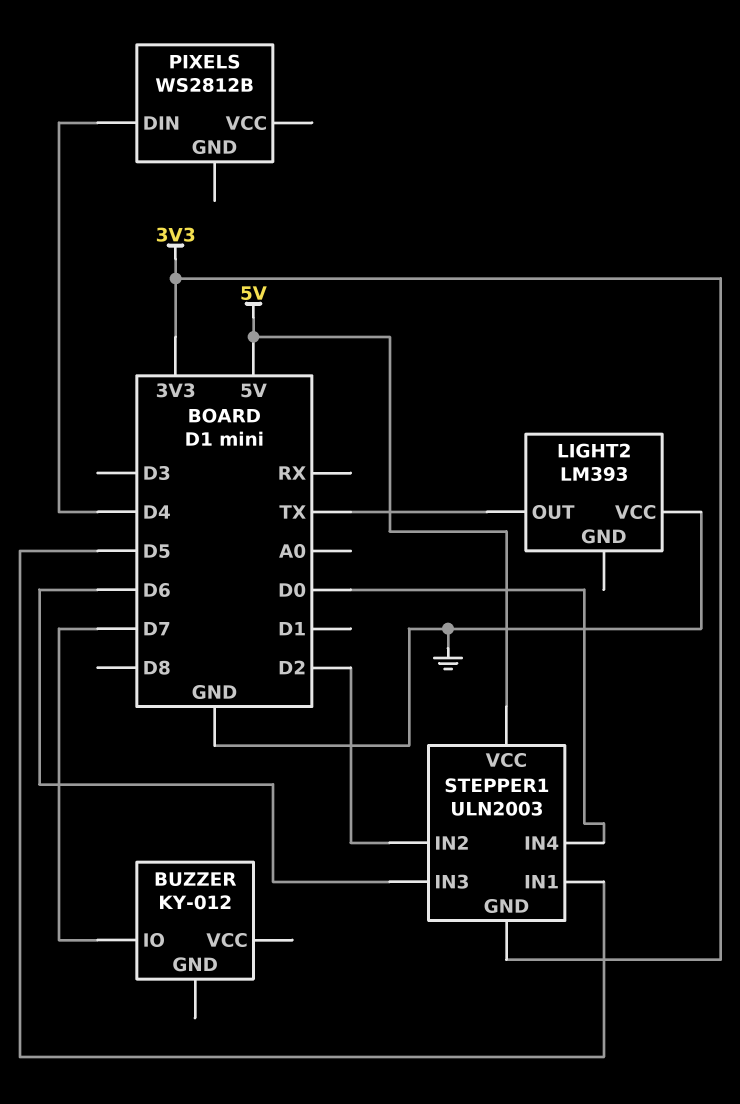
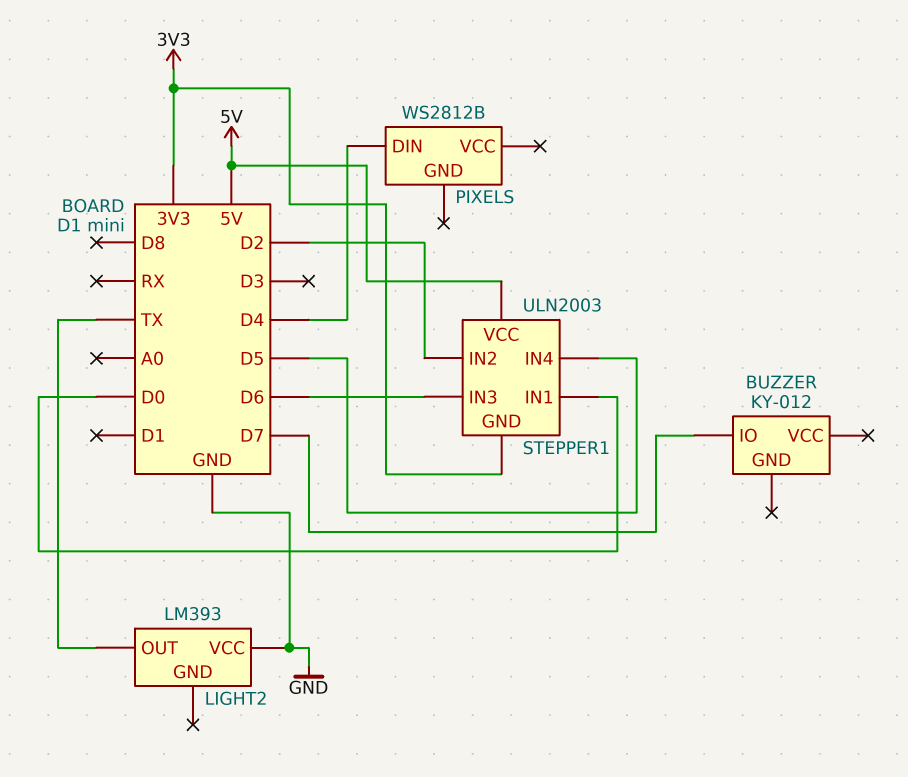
STEPPER1 pin IN1: D5 -> D0
STEPPER1 pin IN4: D0 -> D5

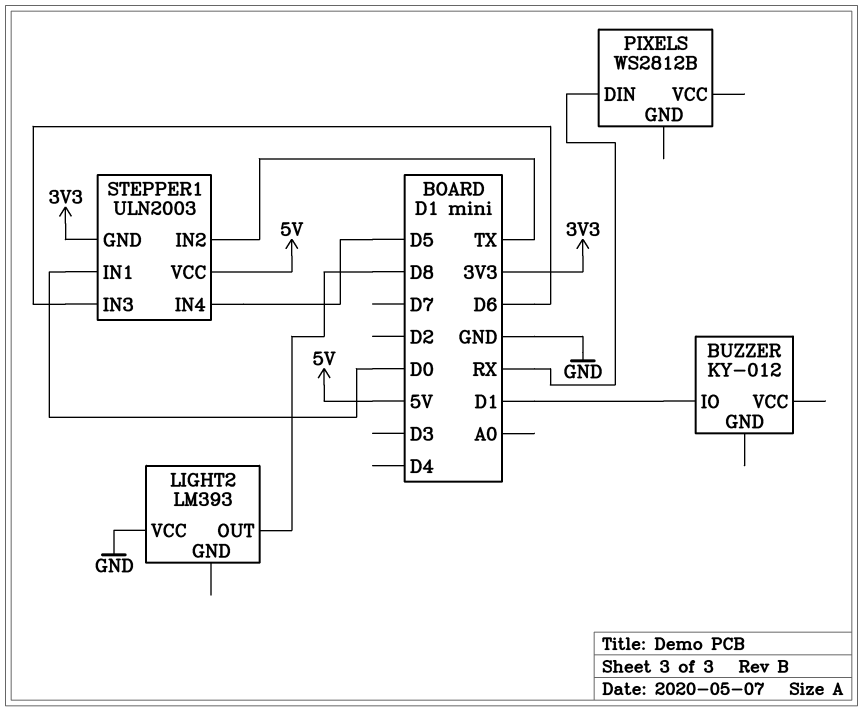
BUZZER pin IO: D7 -> D1
LIGHT2 pin OUT: TX -> D8
PIXELS pin DIN: D4 -> RX
STEPPER1 pin IN2: D2 -> TX

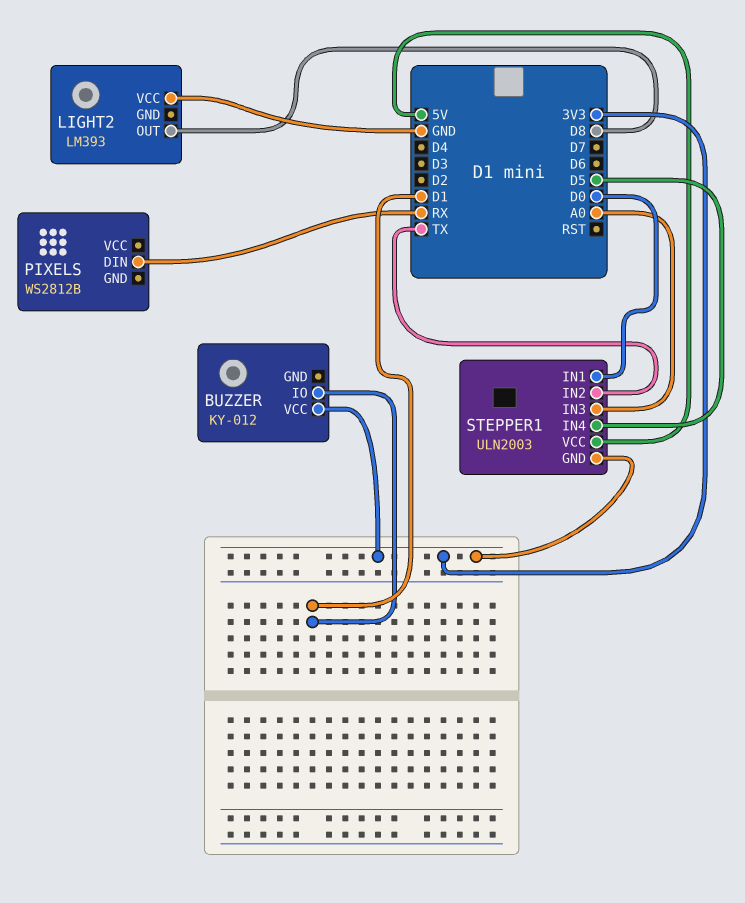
BUZZER pin VCC: none -> 3V3
STEPPER1 pin IN3: D6 -> A0

